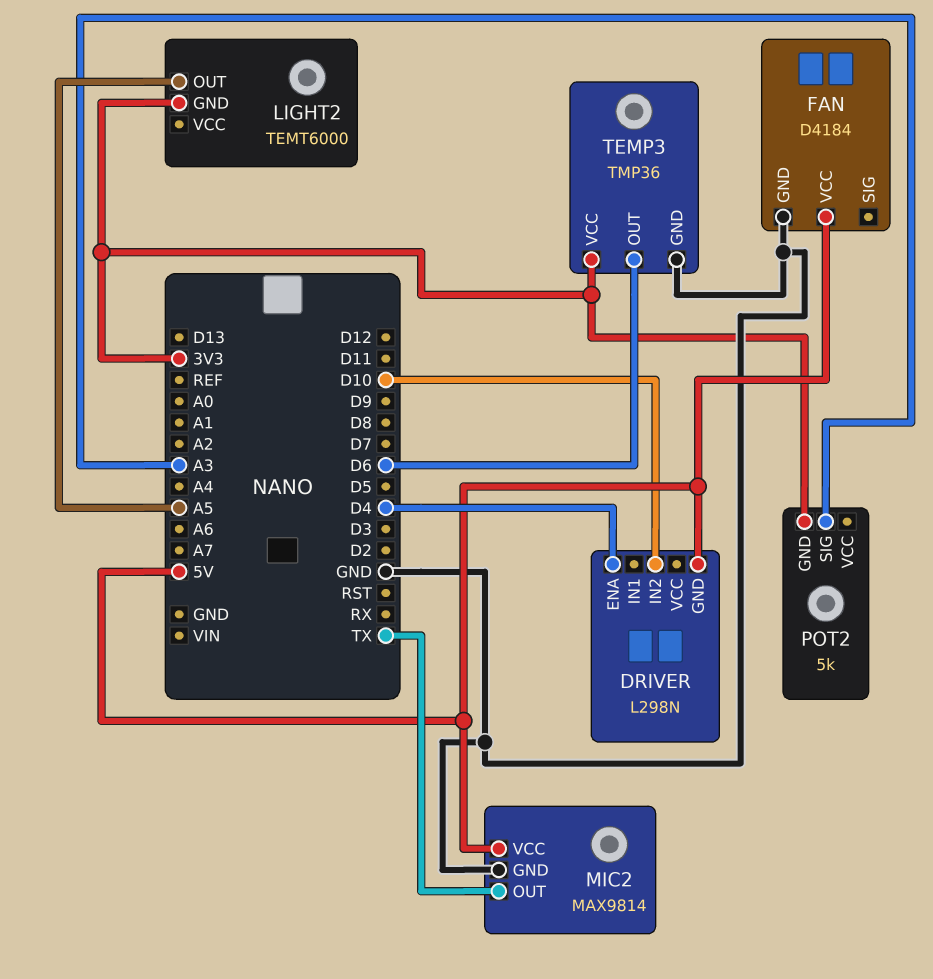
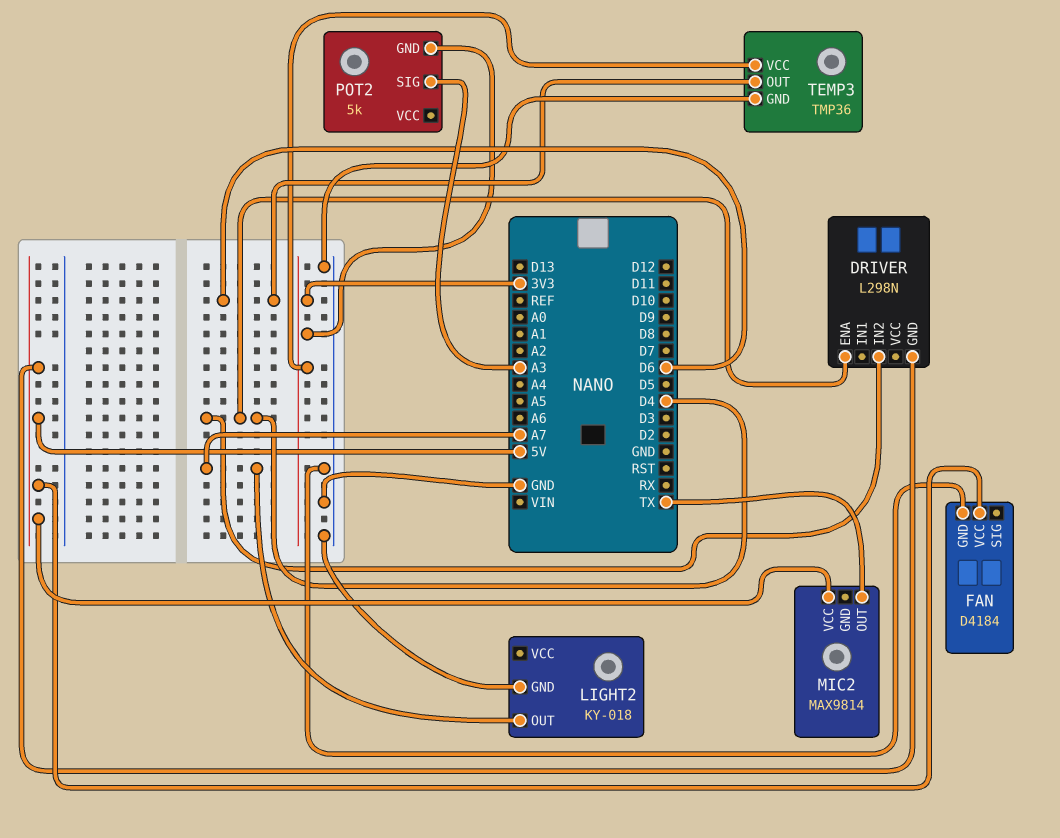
DRIVER pin IN2: D10 -> D4
LIGHT2: TEMT6000 -> KY-018
LIGHT2 pin GND: 3V3 -> GND
LIGHT2 pin OUT: A5 -> A7
MIC2 pin GND: GND -> none

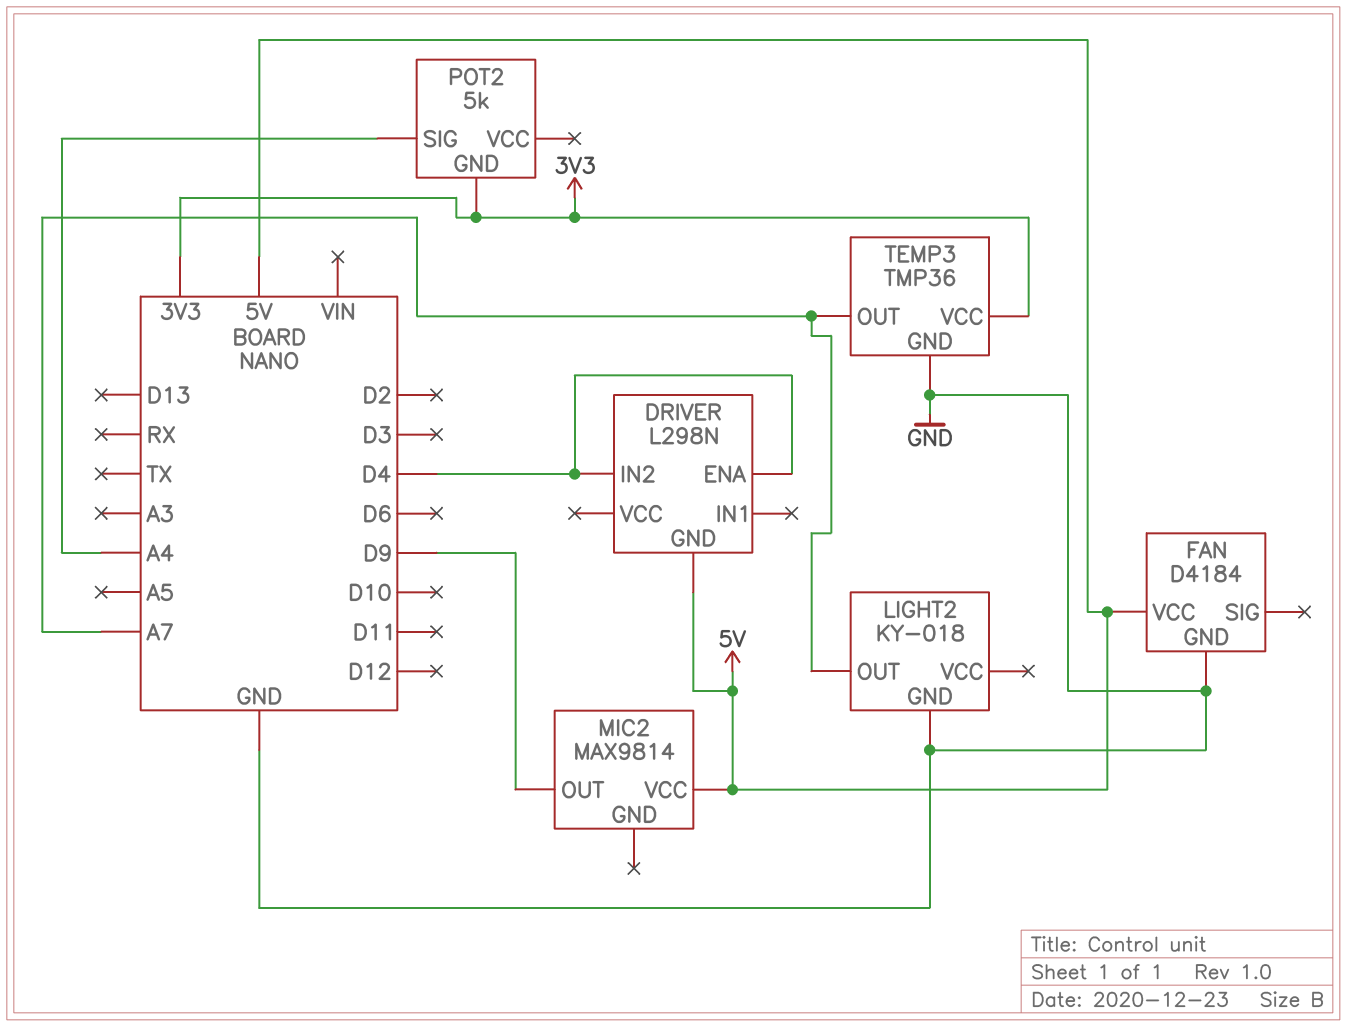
MIC2 pin OUT: TX -> D9
POT2 pin SIG: A3 -> A4
TEMP3 pin OUT: D6 -> A7

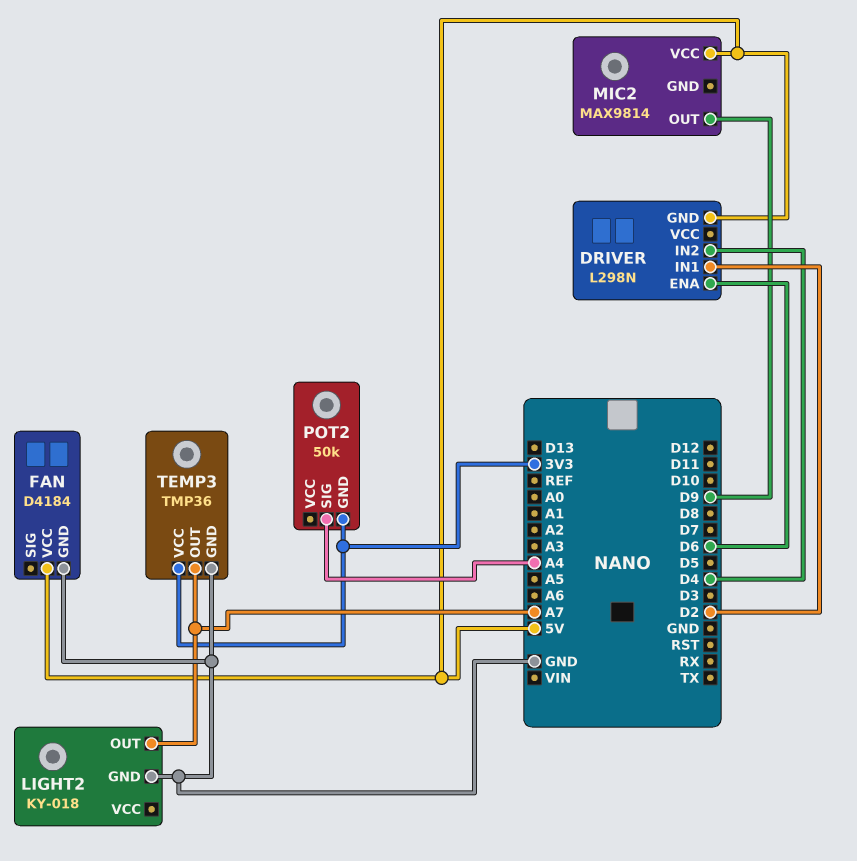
DRIVER pin ENA: D4 -> D6
DRIVER pin IN1: none -> D2
POT2: 5k -> 50k

